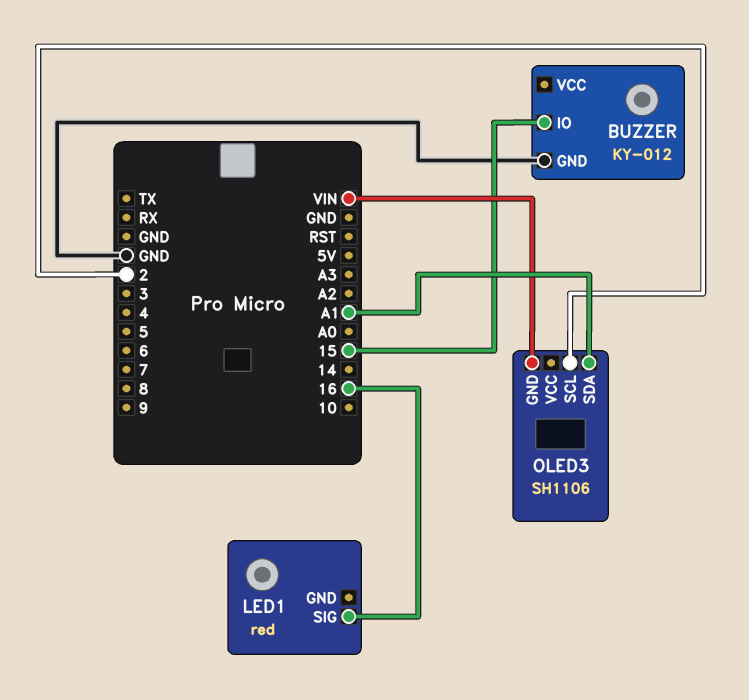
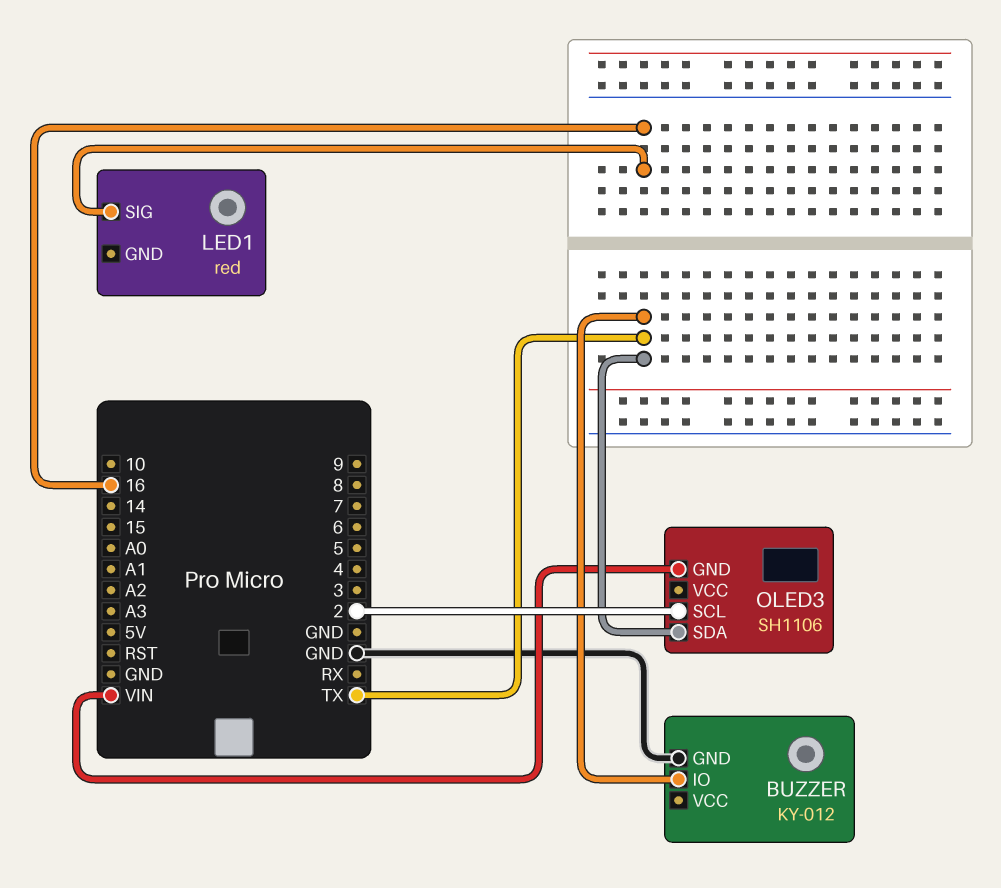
BUZZER pin IO: 15 -> TX
OLED3 pin SDA: A1 -> TX

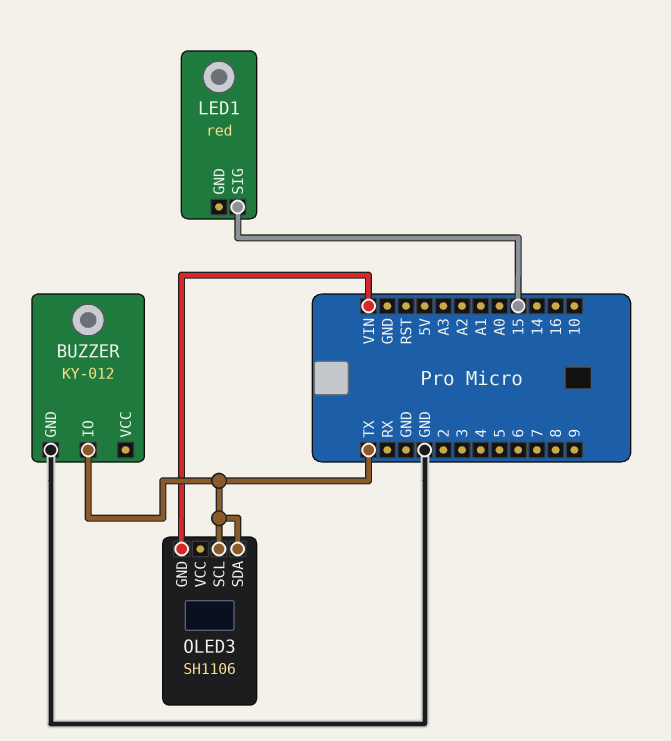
LED1 pin SIG: 16 -> 15
OLED3 pin SCL: 2 -> TX

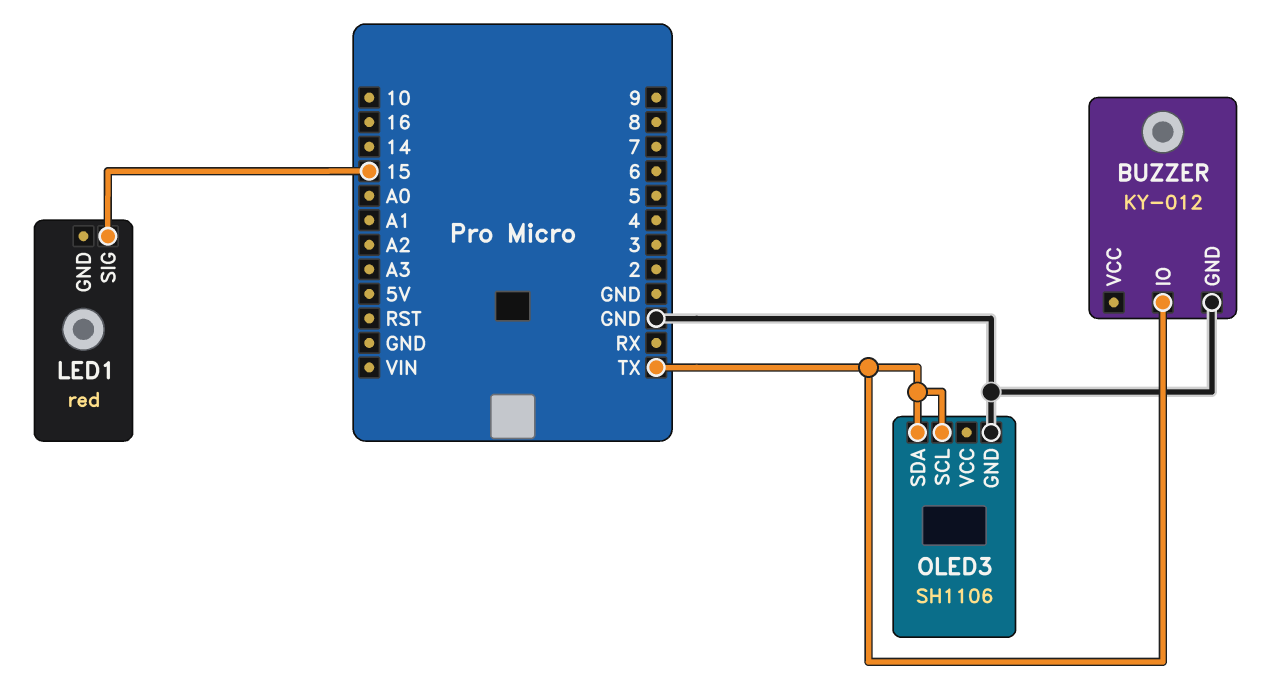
OLED3 pin GND: VIN -> GND

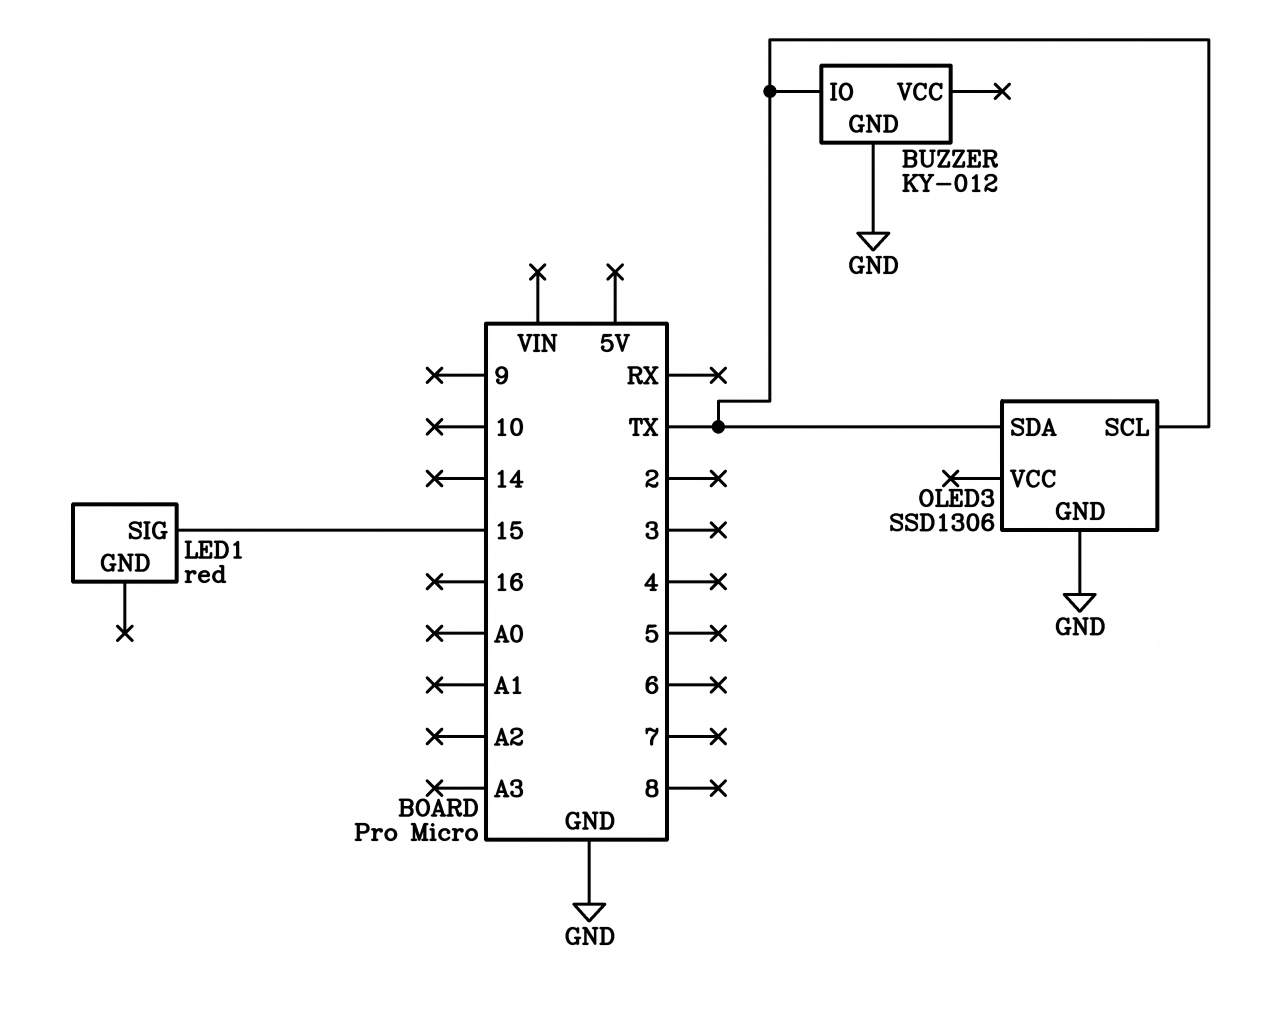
OLED3: SH1106 -> SSD1306

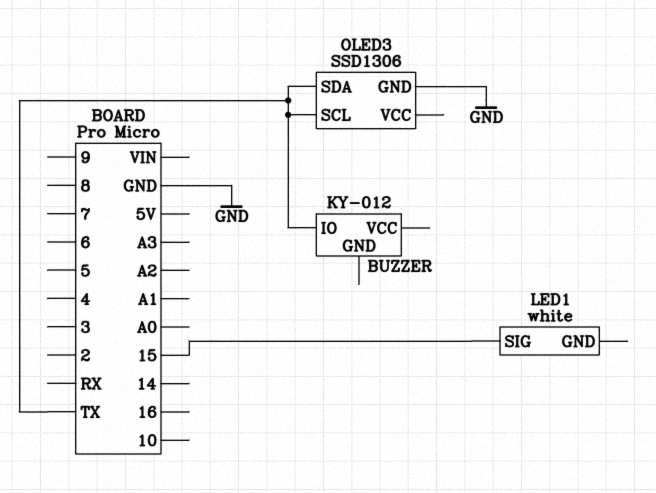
BUZZER pin GND: GND -> none
LED1: red -> white

